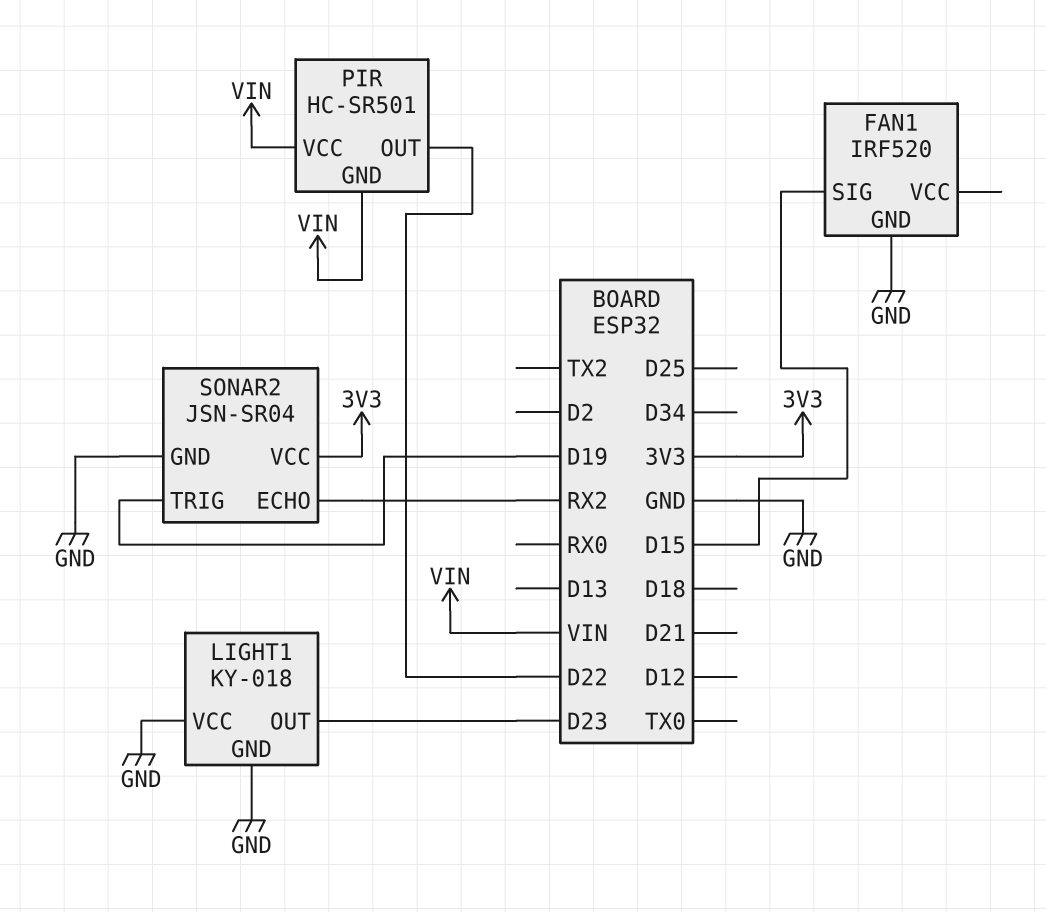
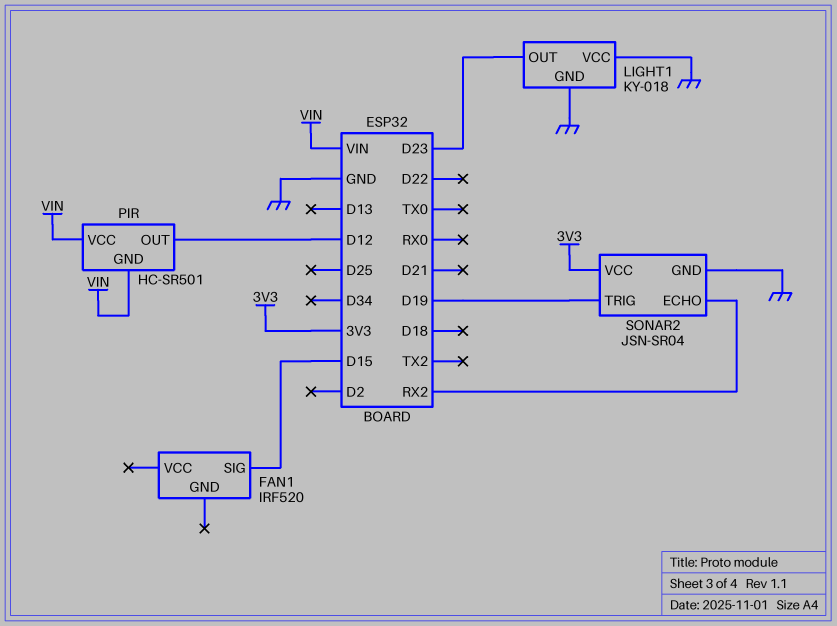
FAN1 pin GND: GND -> none
PIR pin OUT: D22 -> D12

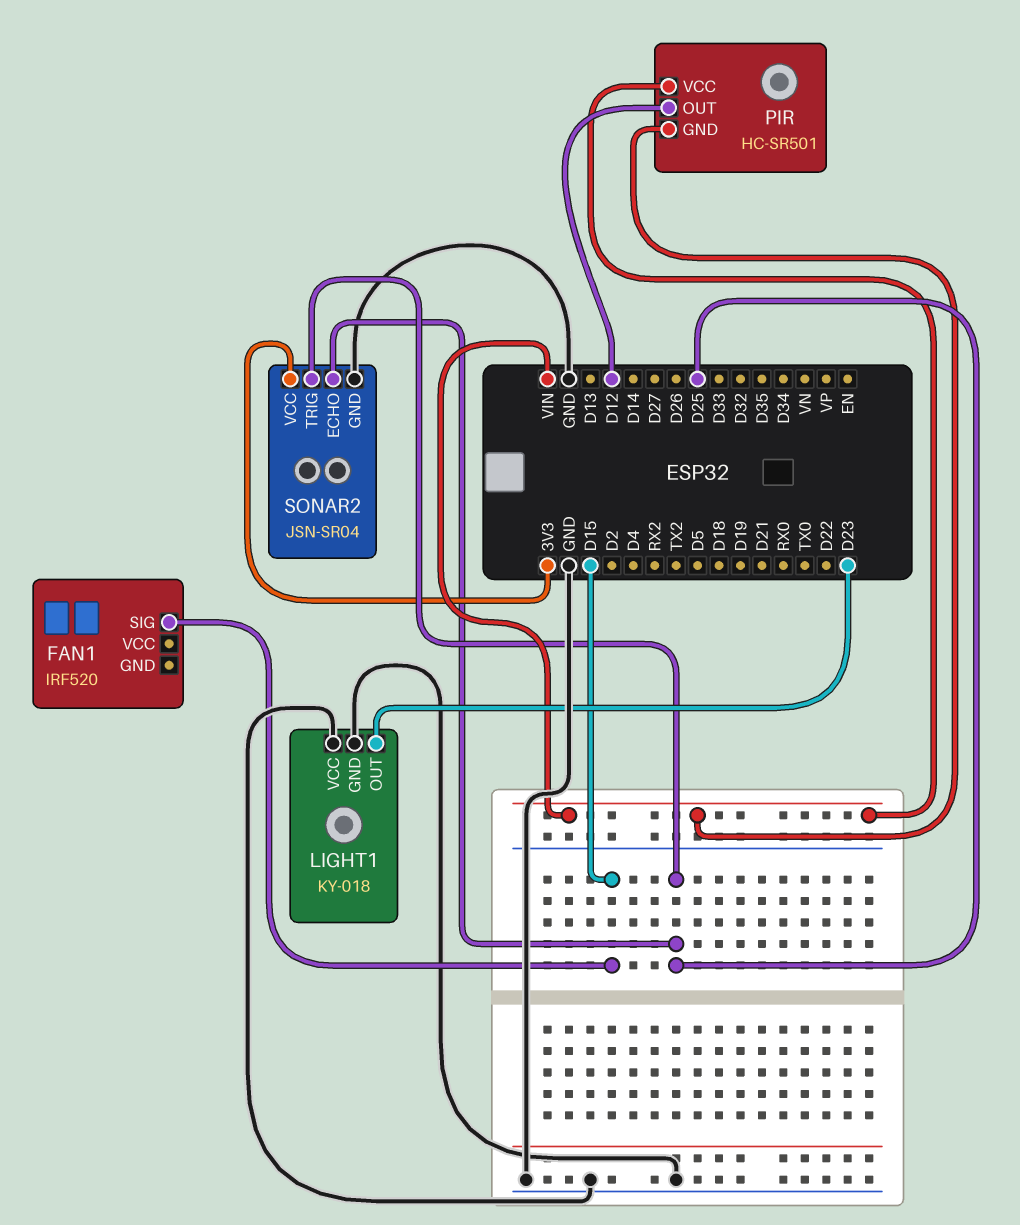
SONAR2 pin ECHO: RX2 -> D25
SONAR2 pin TRIG: D19 -> D25

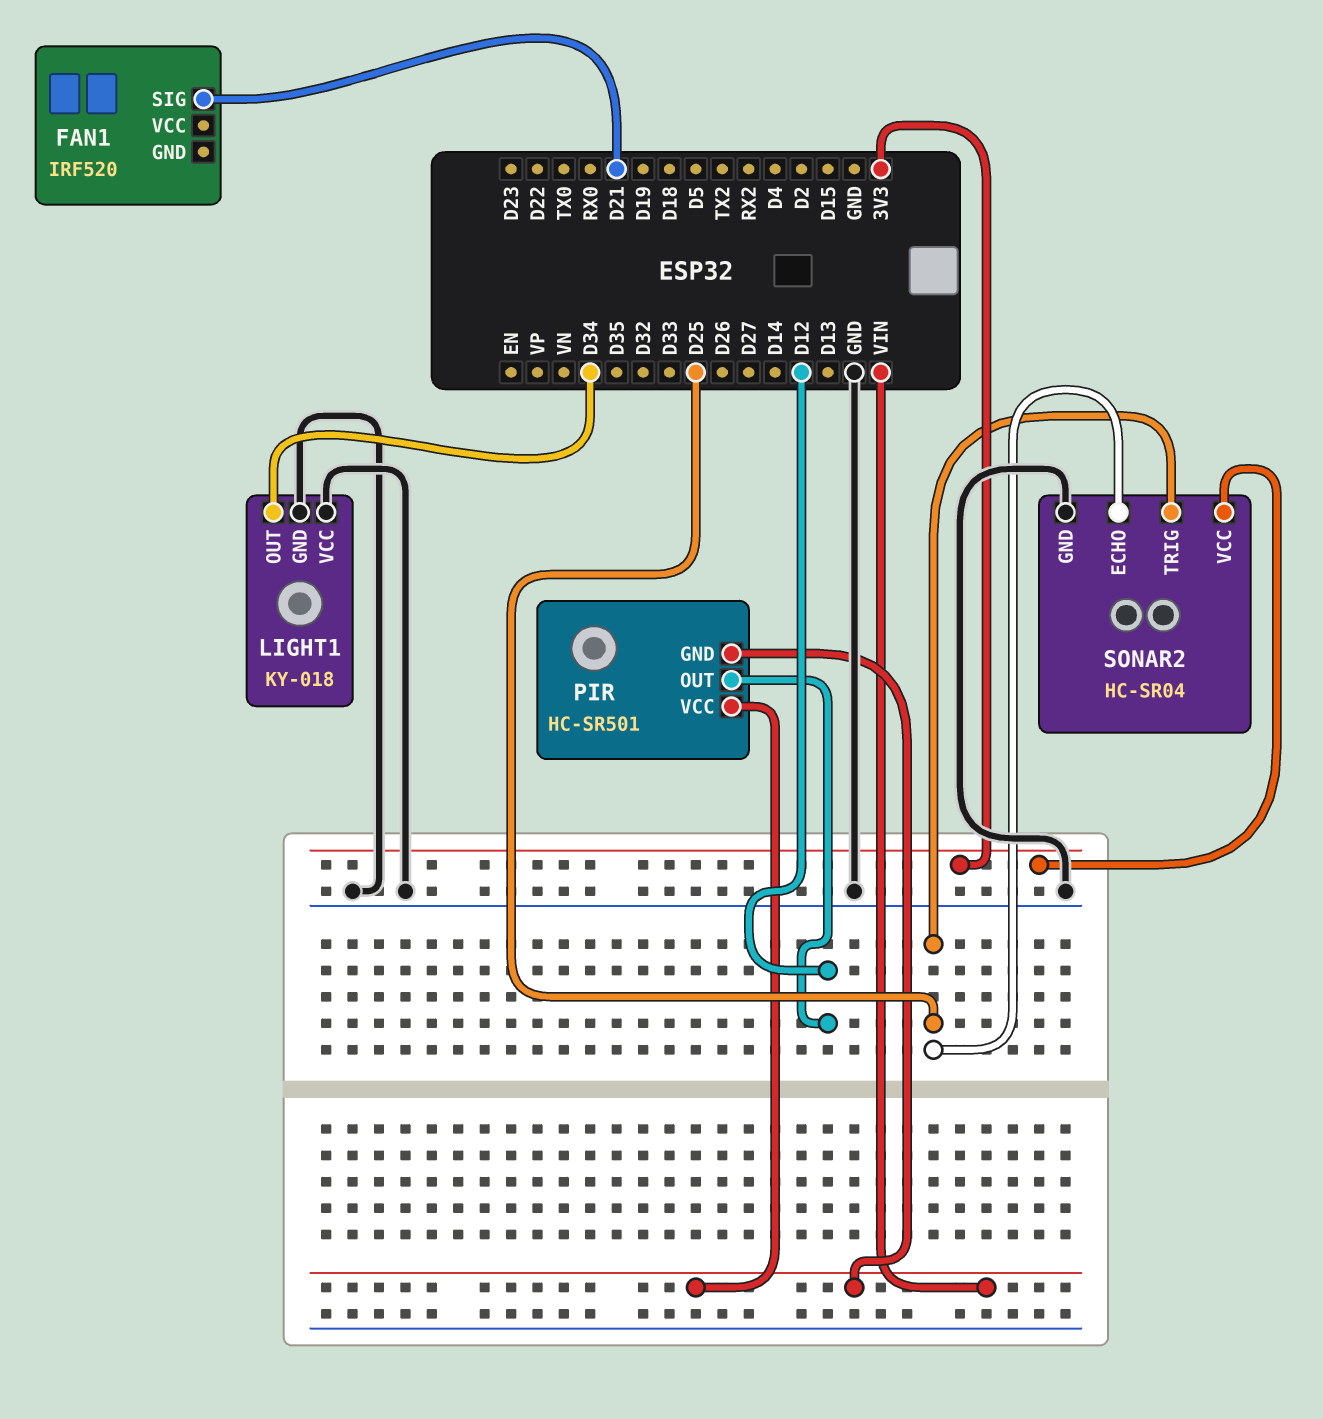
FAN1 pin SIG: D15 -> D21
LIGHT1 pin OUT: D23 -> D34
SONAR2: JSN-SR04 -> HC-SR04

